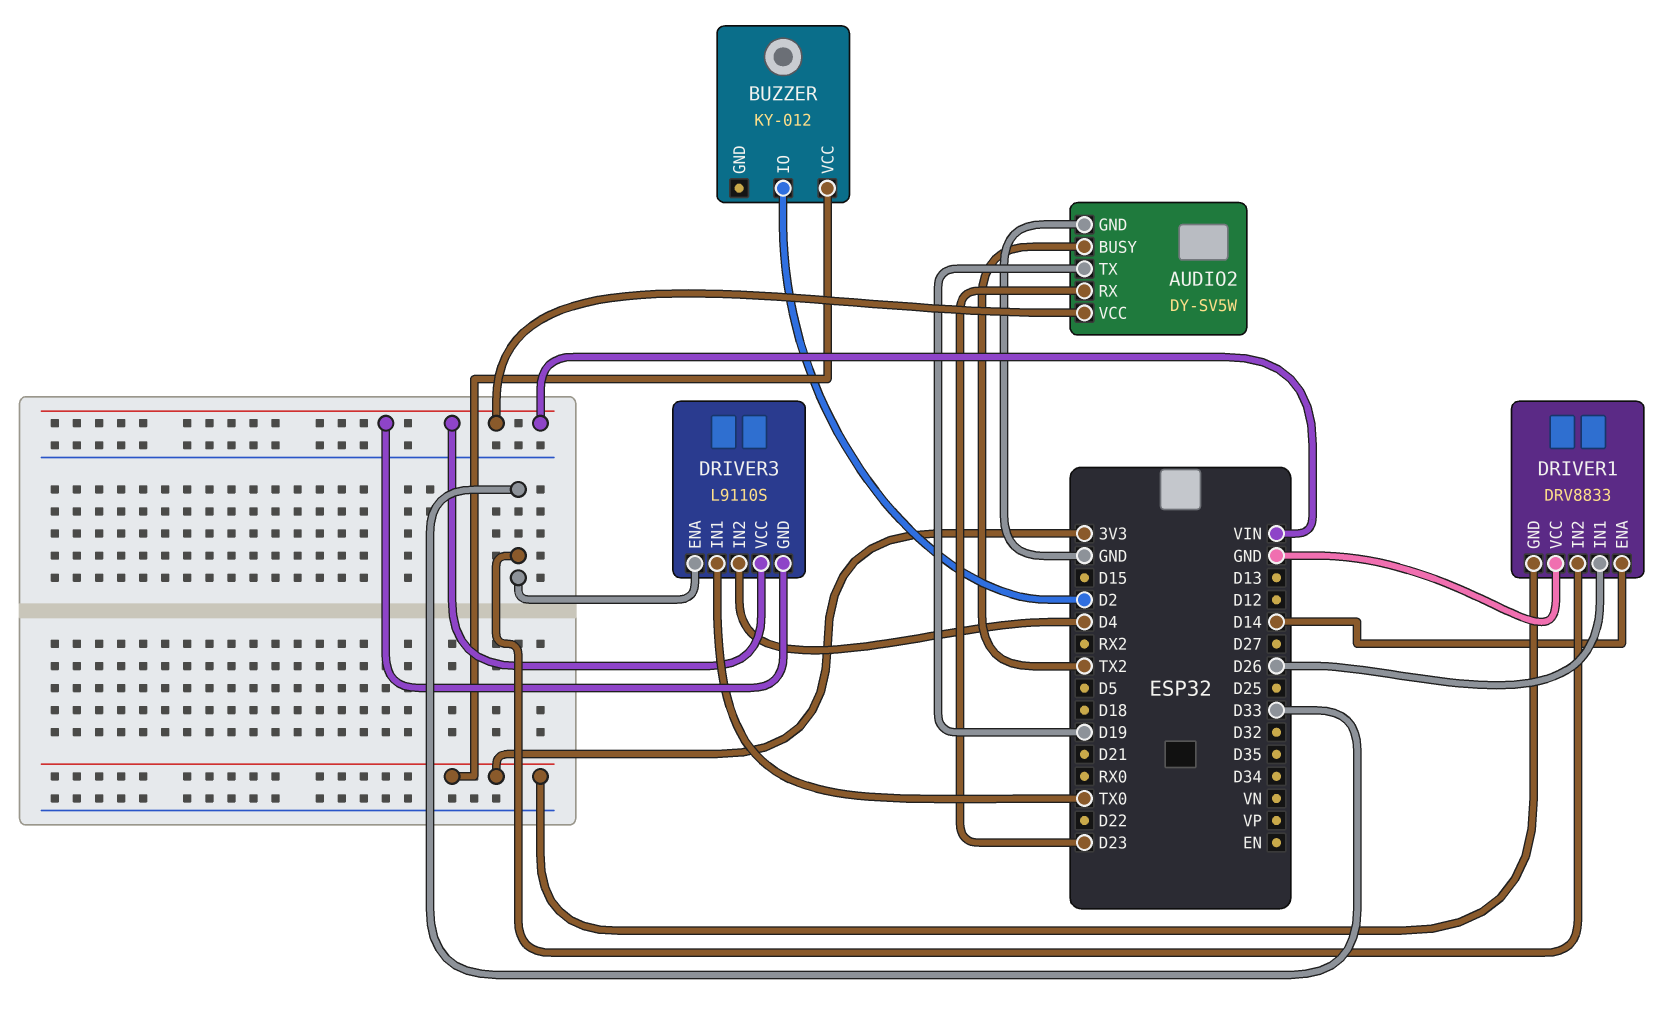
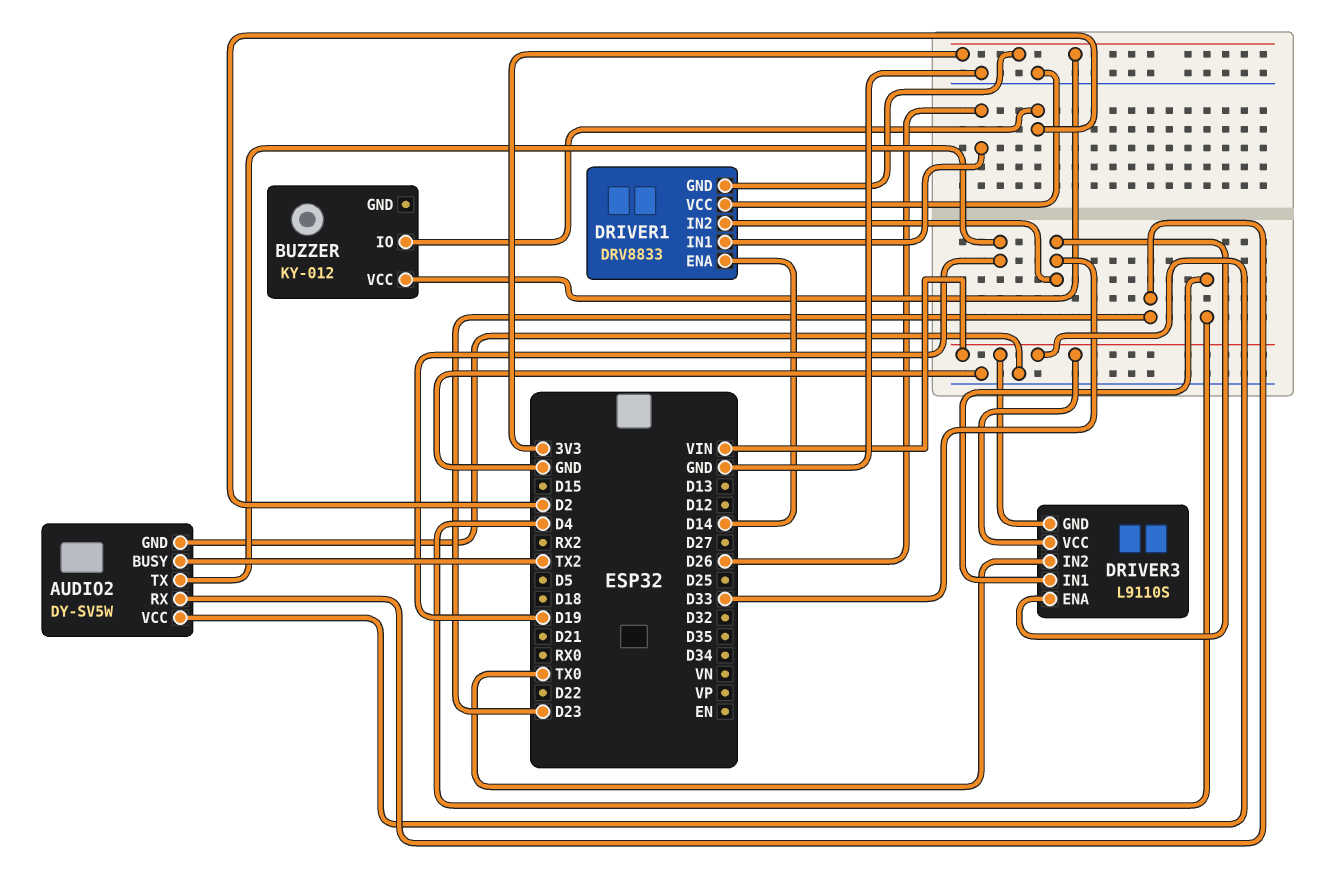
DRIVER3 pin IN1: TX0 -> D4
DRIVER3 pin IN2: D4 -> TX0

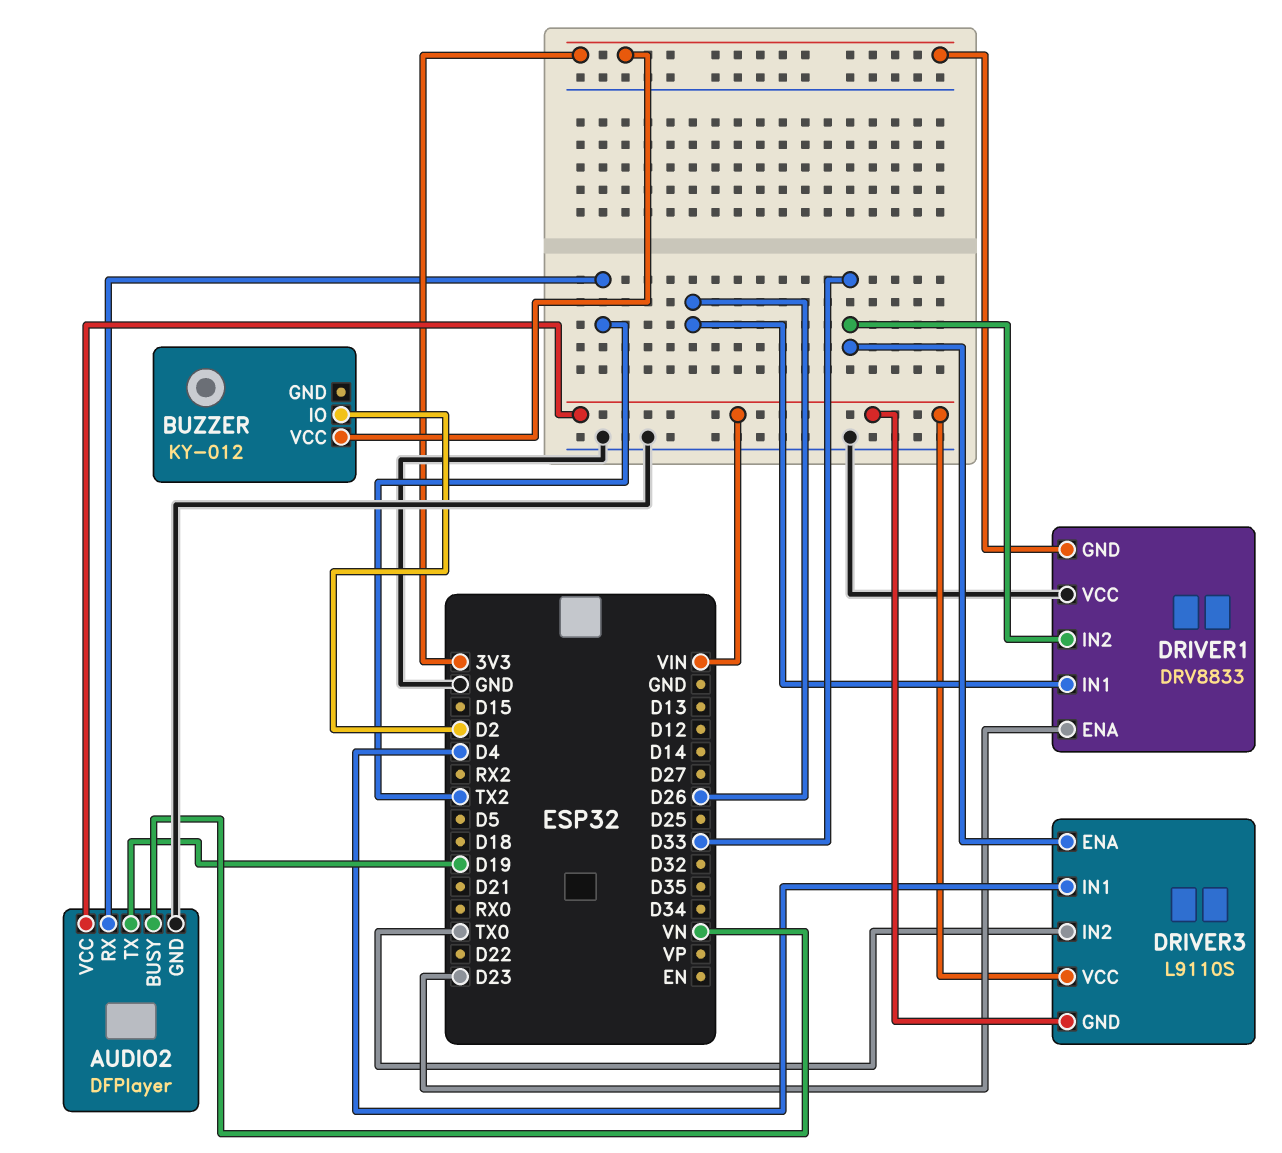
AUDIO2: DY-SV5W -> DFPlayer
AUDIO2 pin BUSY: TX2 -> VN
AUDIO2 pin RX: D23 -> TX2
DRIVER1 pin ENA: D14 -> D23

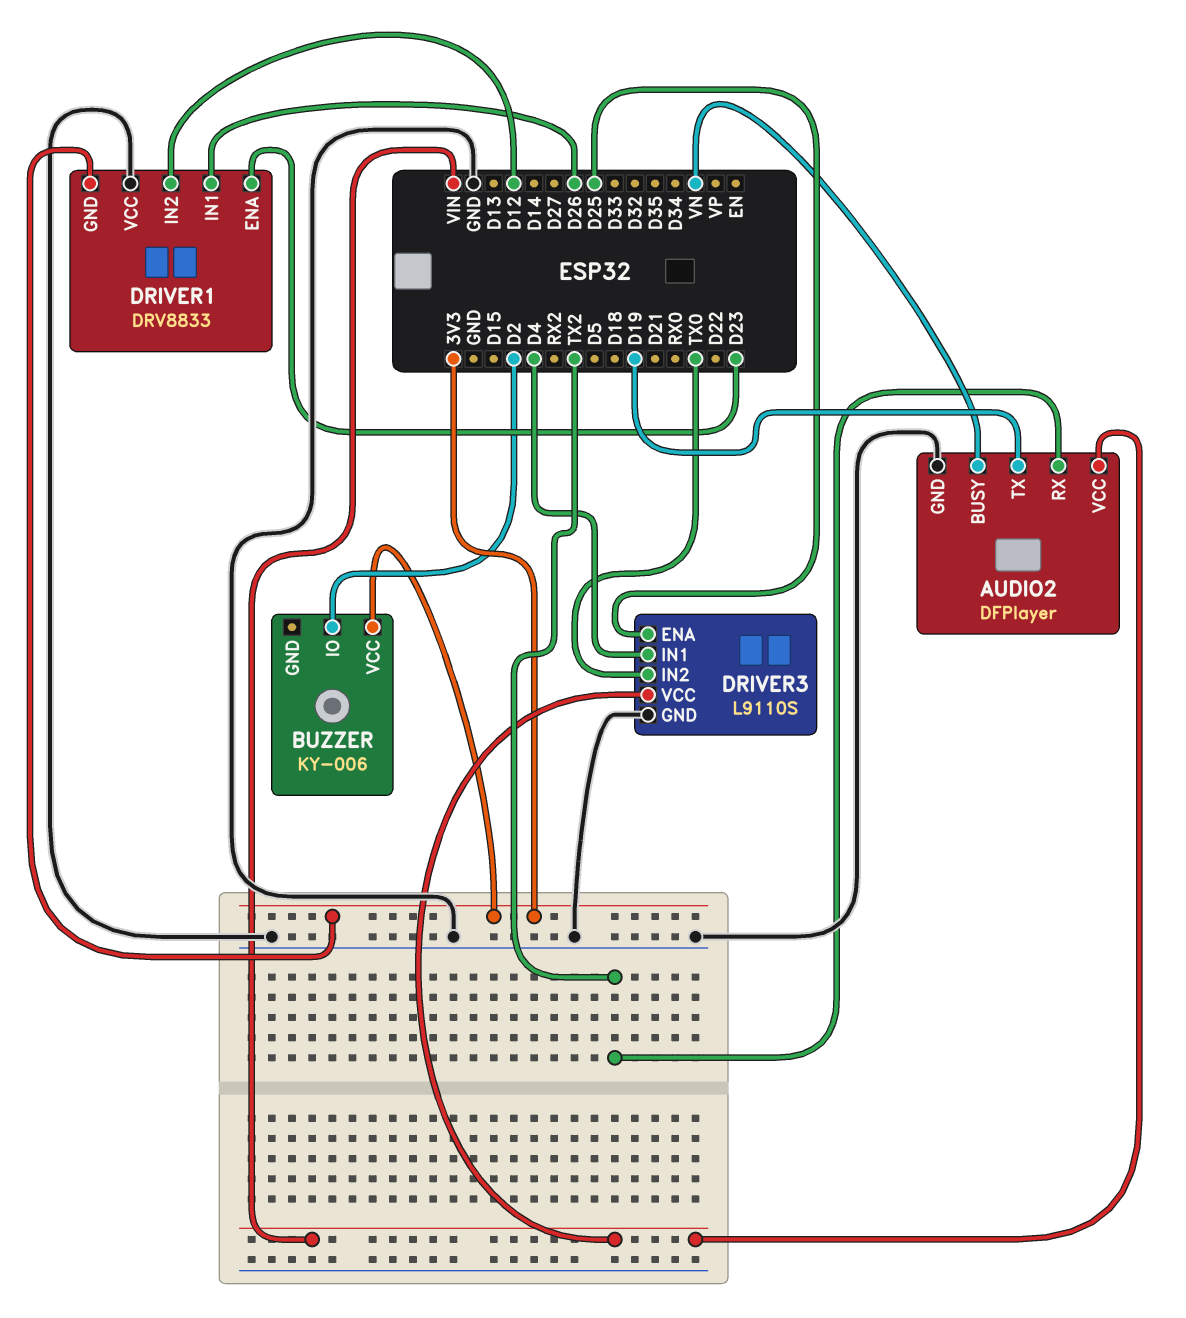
BUZZER: KY-012 -> KY-006
DRIVER1 pin IN2: D33 -> D12
DRIVER3 pin ENA: D33 -> D25
DRIVER3 pin GND: VIN -> GND

